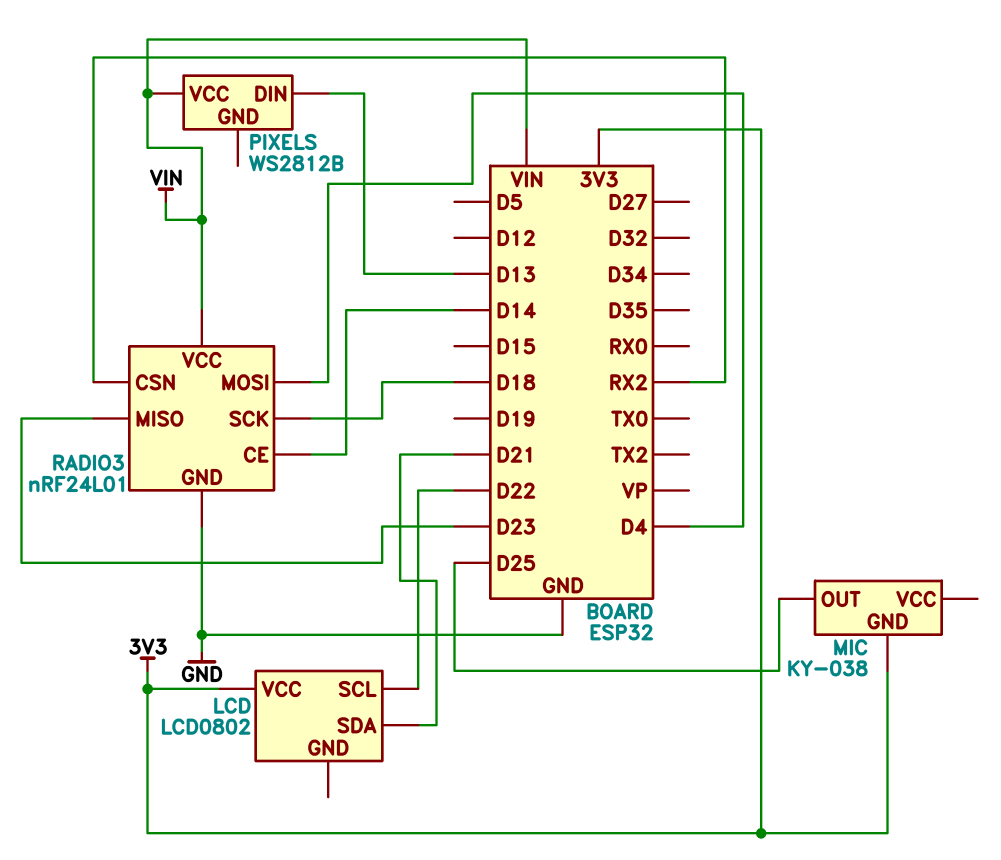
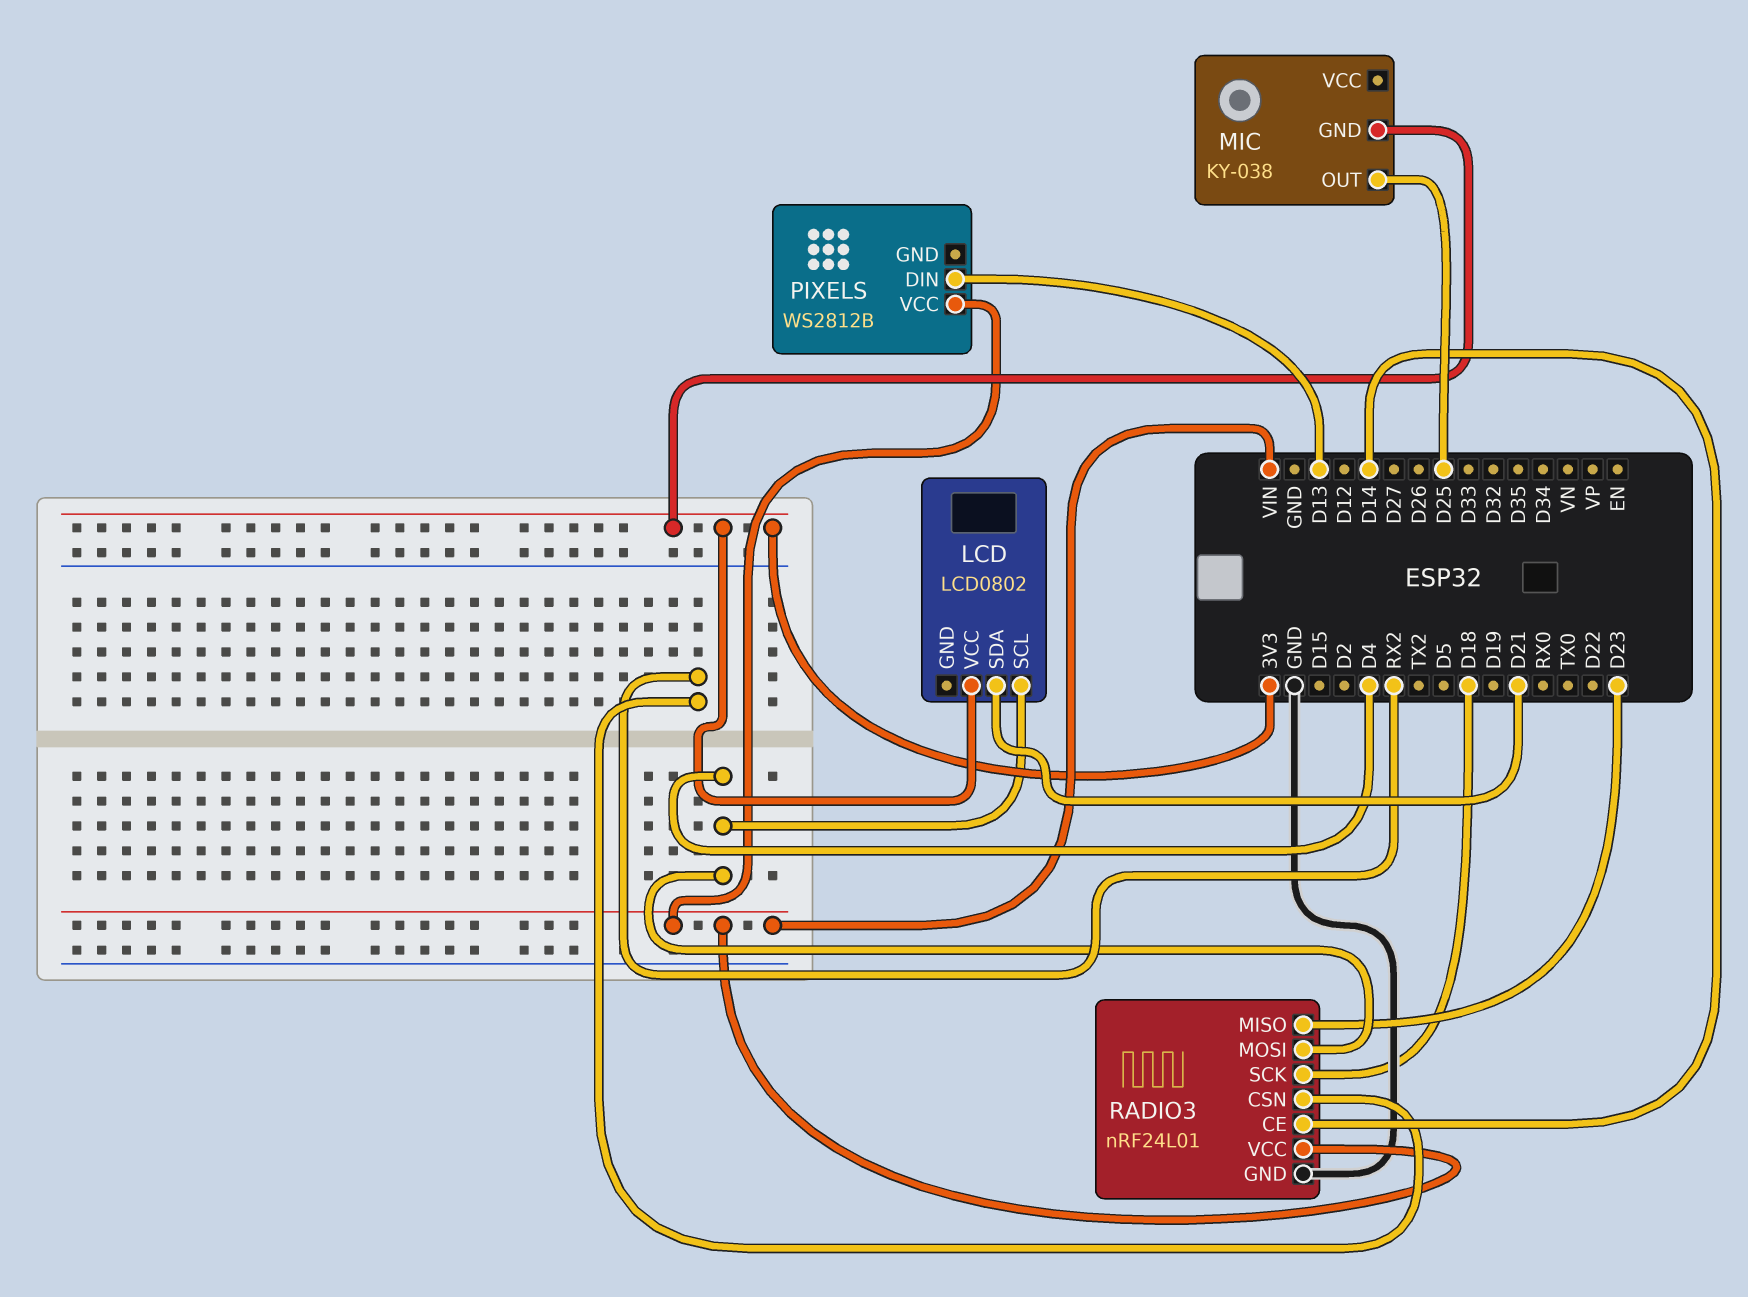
LCD pin SCL: D22 -> D4

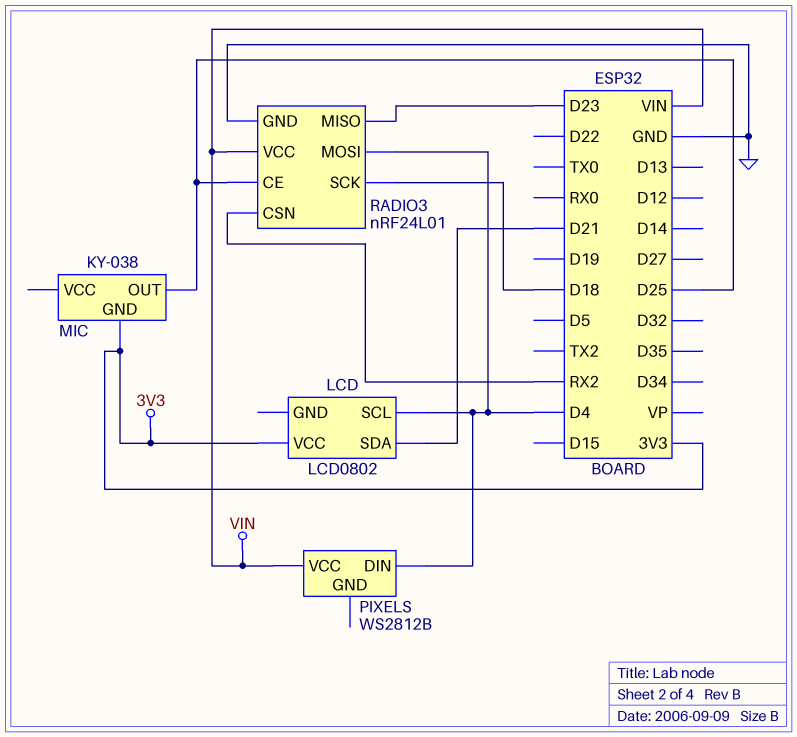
PIXELS pin DIN: D13 -> D4
RADIO3 pin CE: D14 -> D25

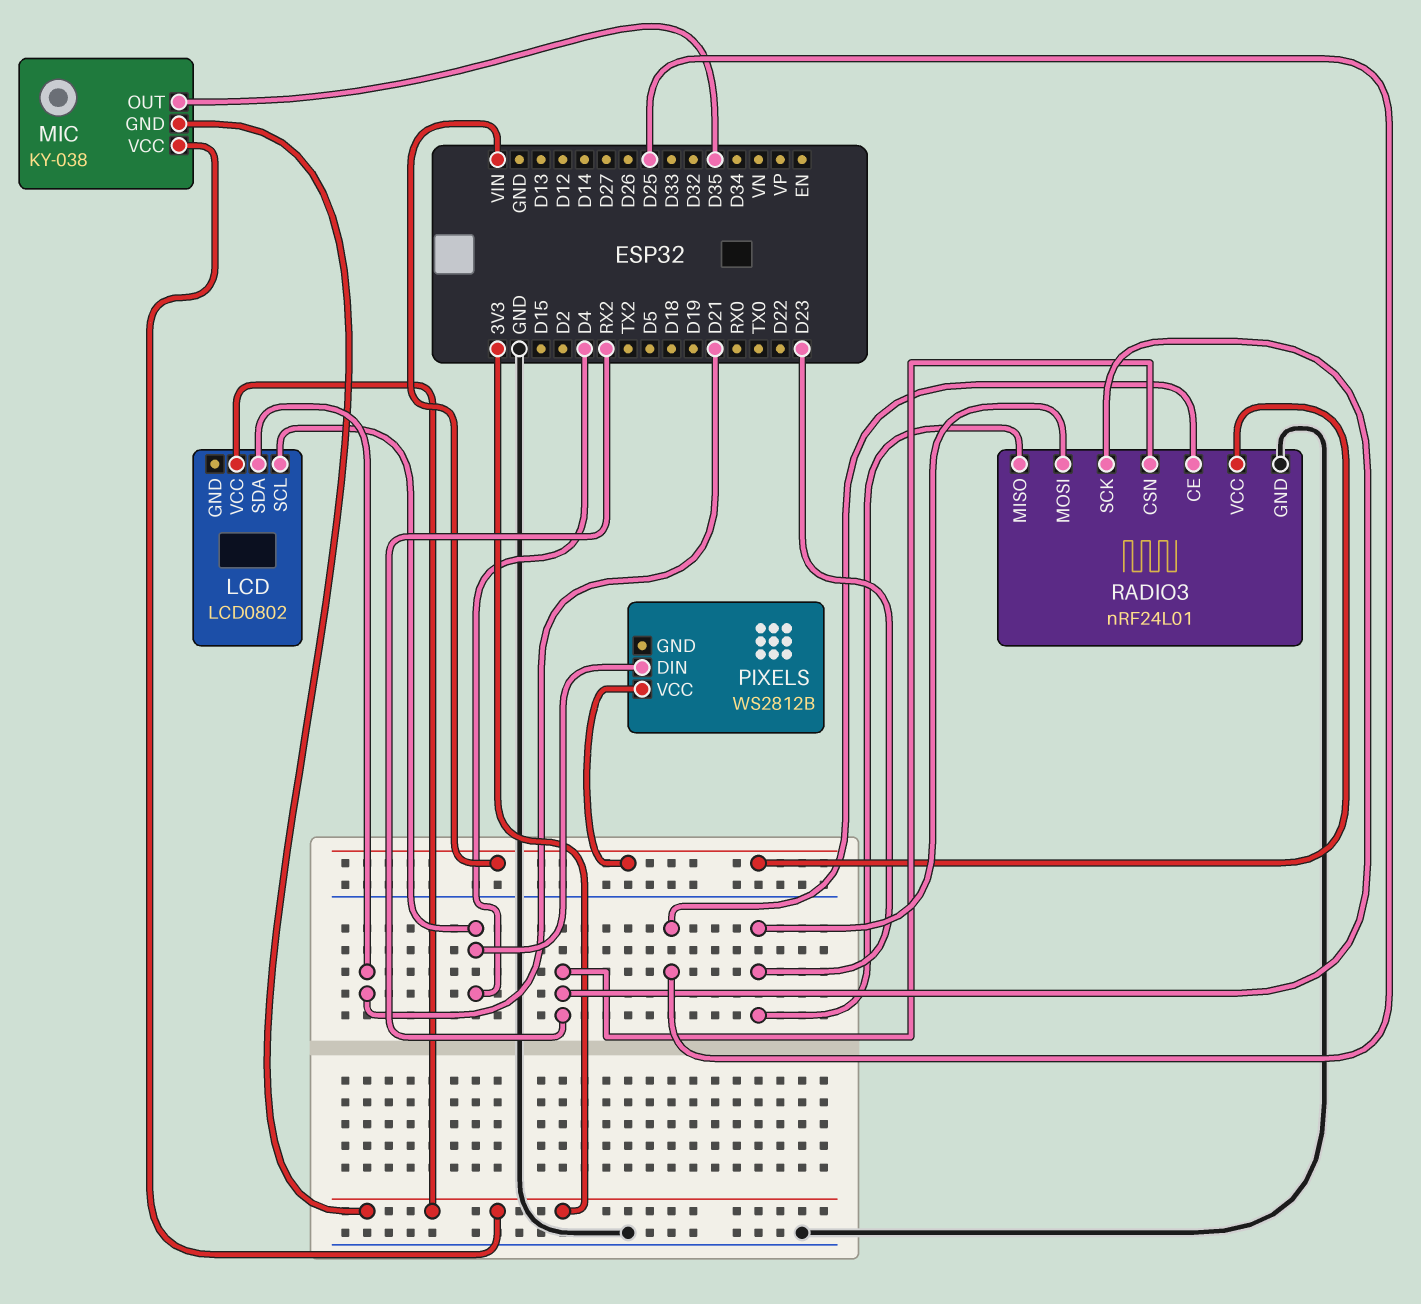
MIC pin OUT: D25 -> D35
MIC pin VCC: none -> 3V3
RADIO3 pin MOSI: D4 -> D23
RADIO3 pin SCK: D18 -> RX2

